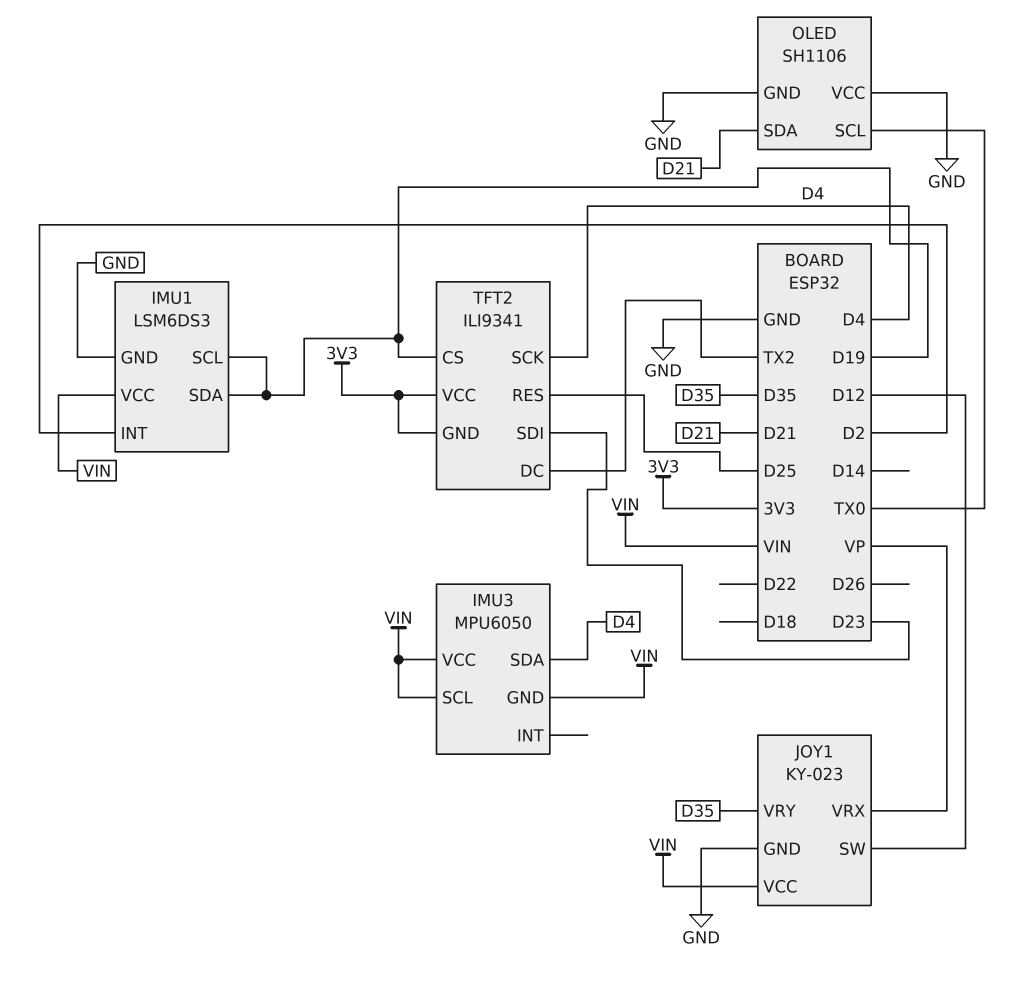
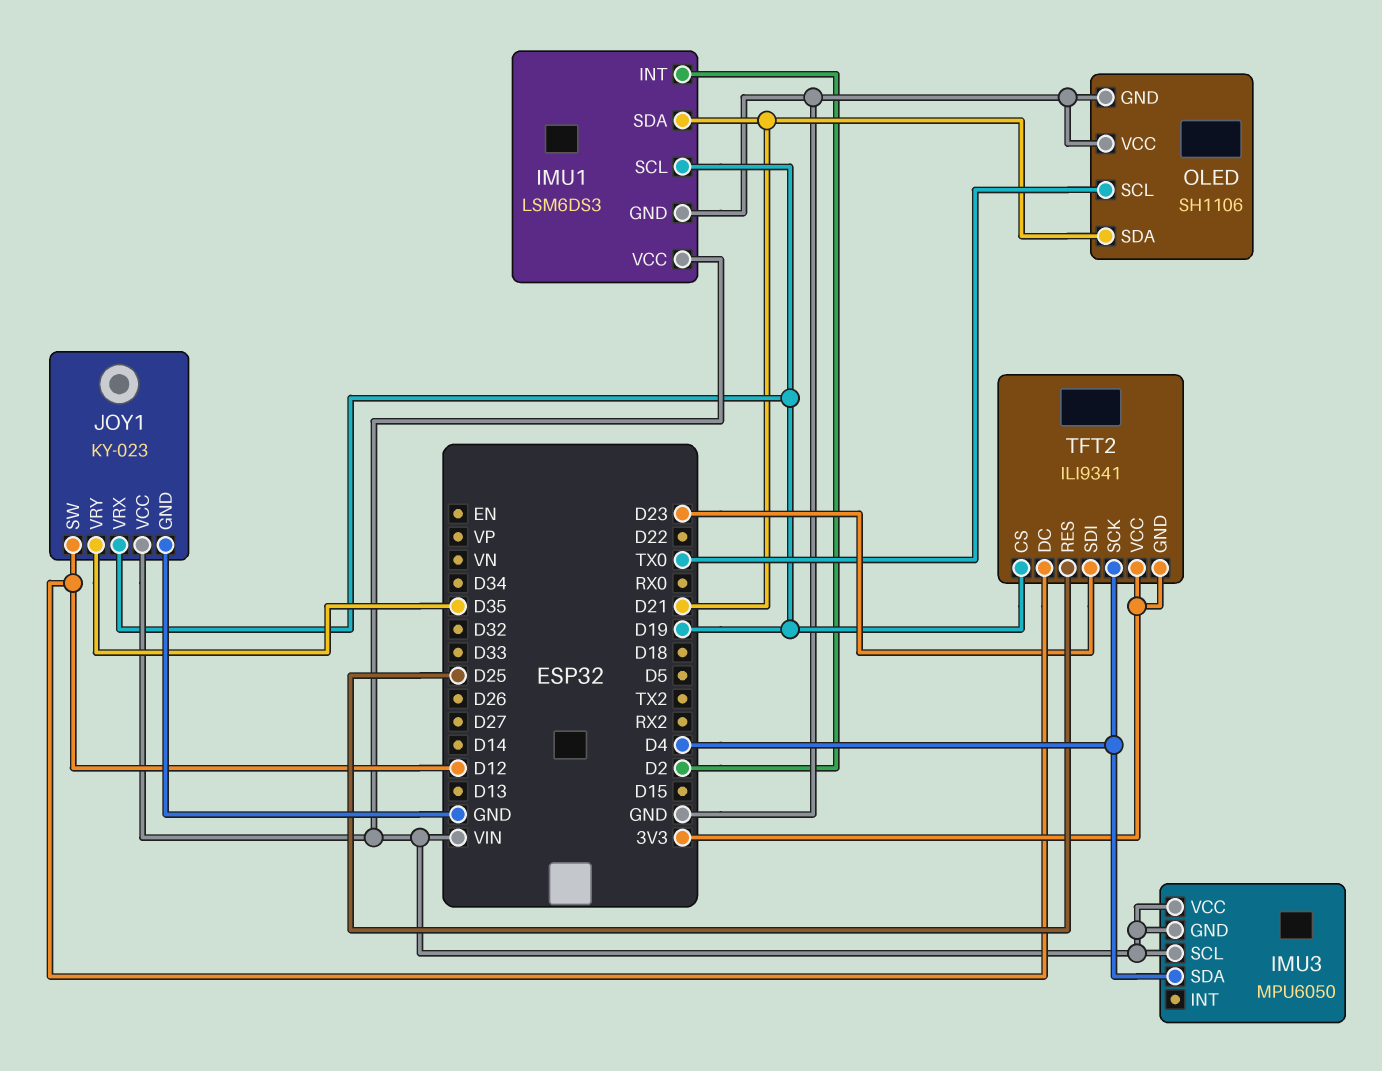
IMU1 pin SDA: D19 -> D21
JOY1 pin VRX: VP -> D19
TFT2 pin DC: TX2 -> D12

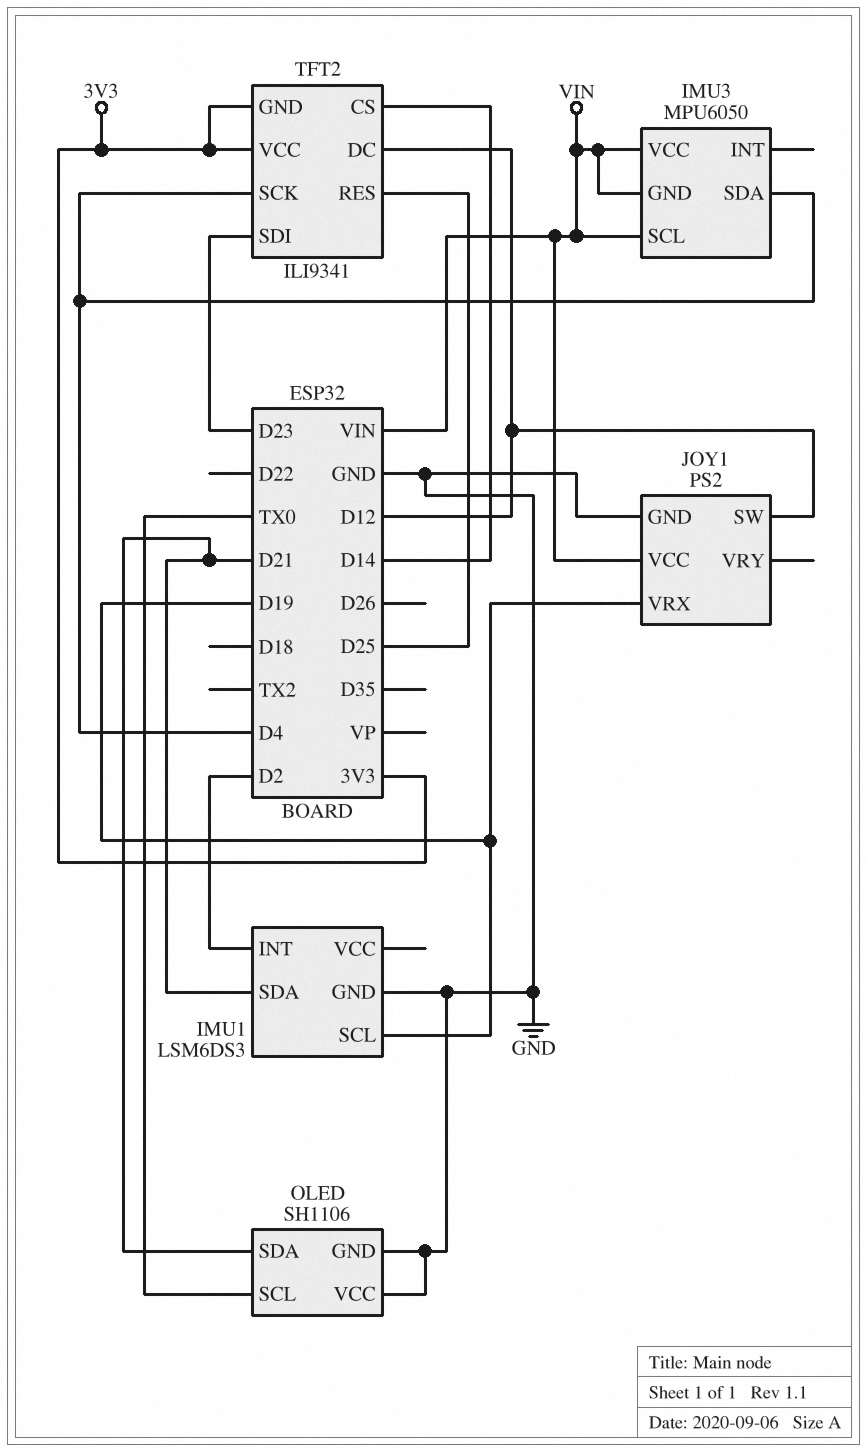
IMU1 pin VCC: VIN -> none
JOY1: KY-023 -> PS2
JOY1 pin VRY: D35 -> none
TFT2 pin CS: D19 -> D14

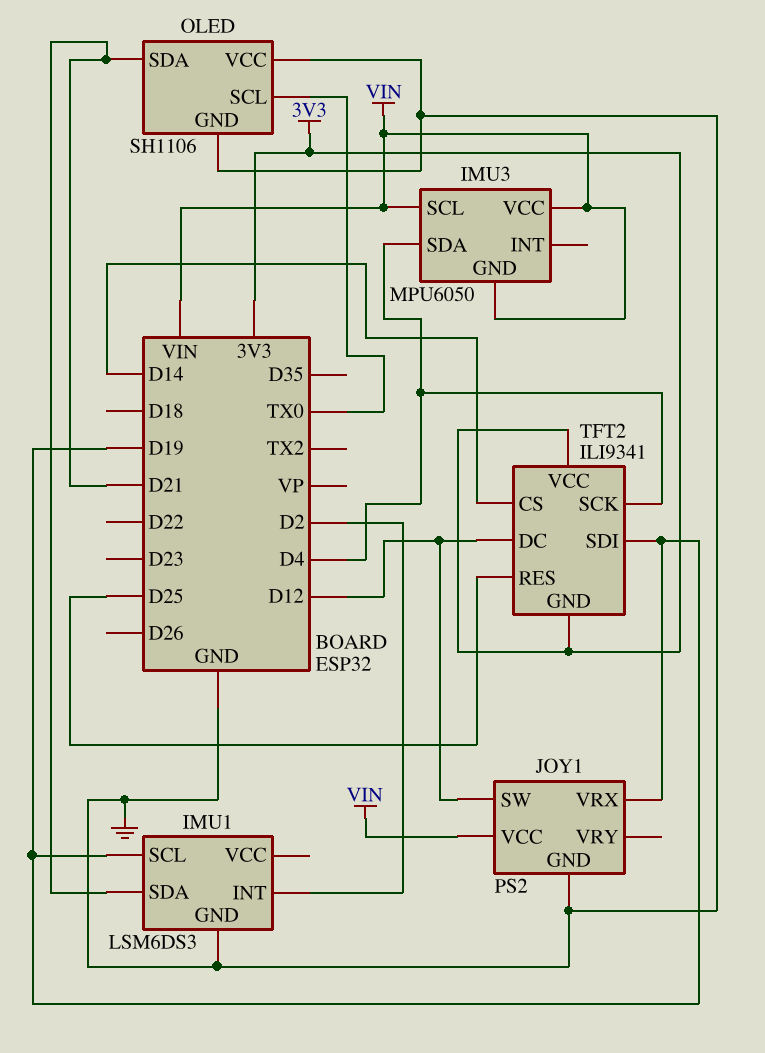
TFT2 pin SDI: D23 -> D19

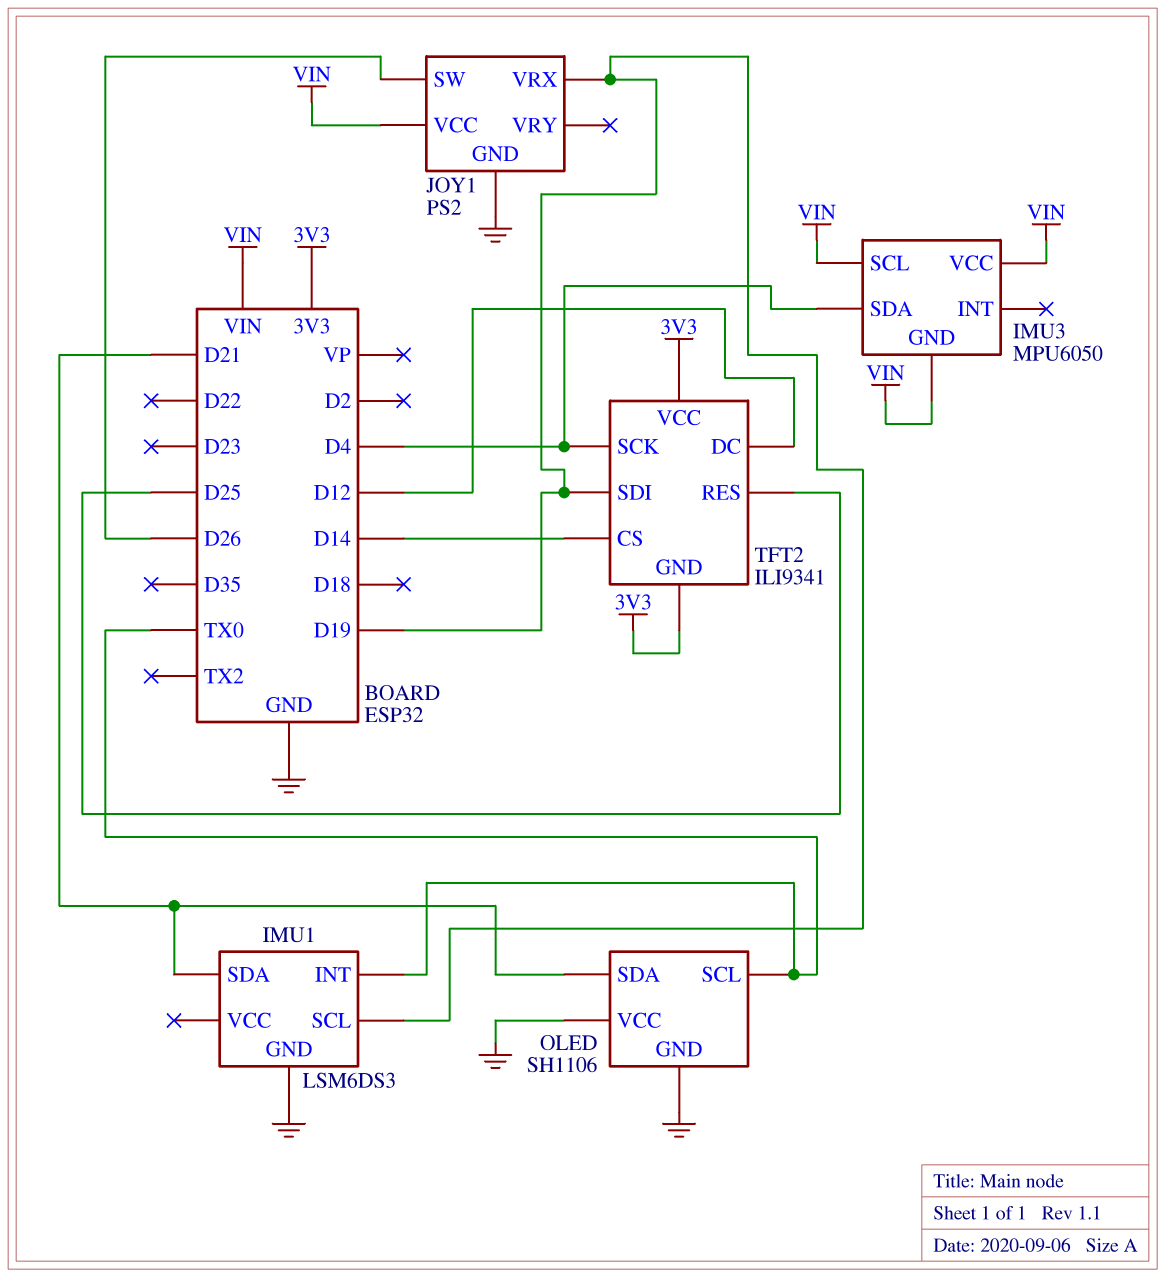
IMU1 pin INT: D2 -> TX0
JOY1 pin SW: D12 -> D26

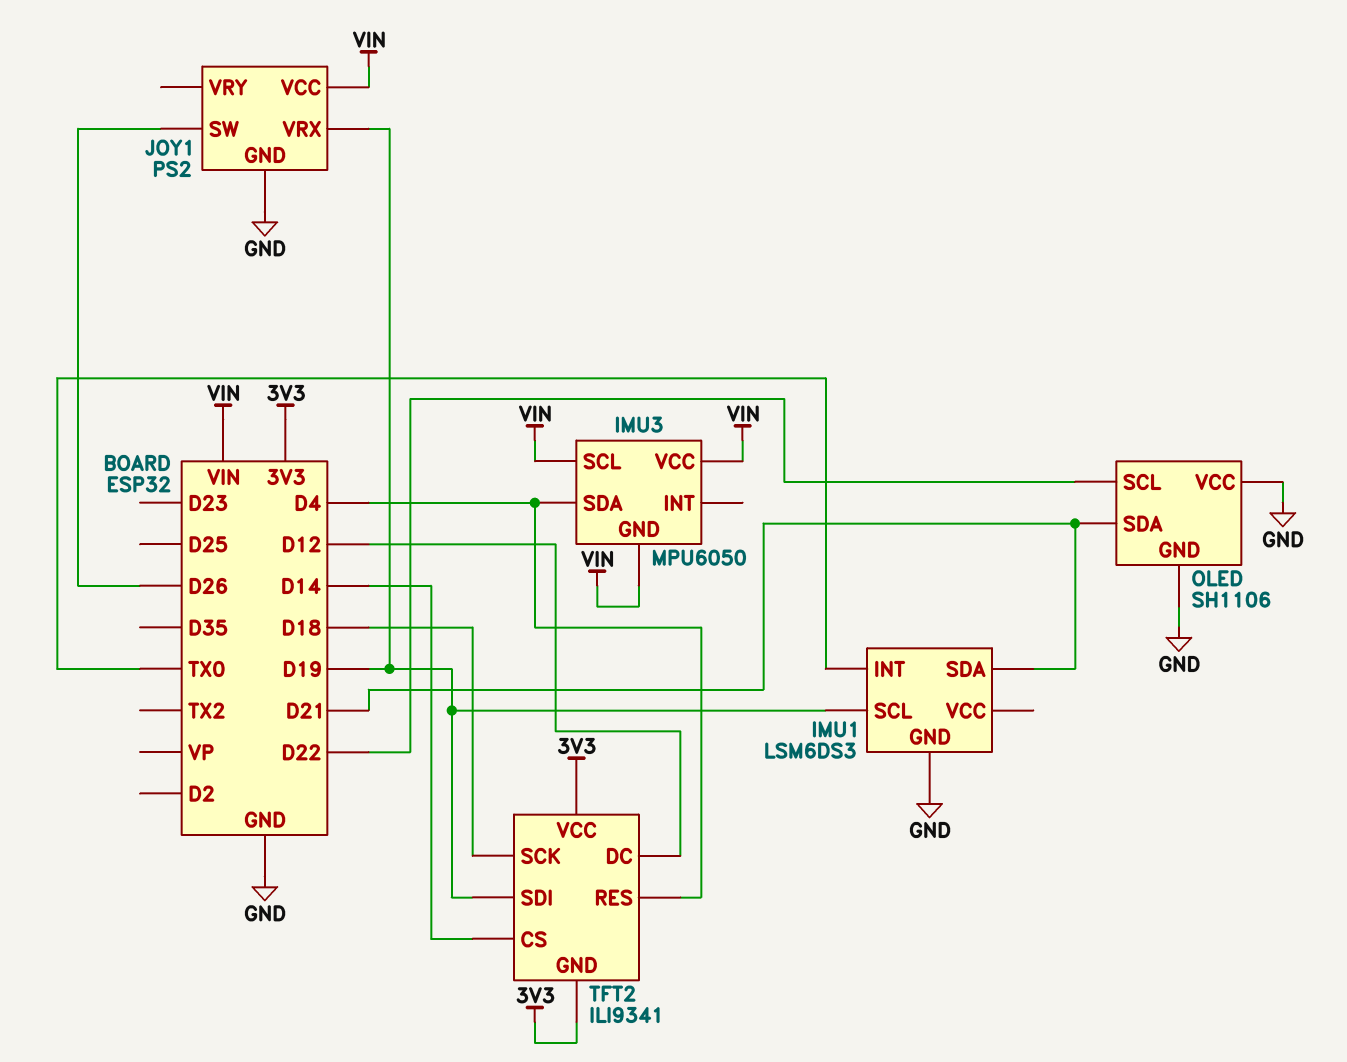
OLED pin SCL: TX0 -> D22
TFT2 pin RES: D25 -> D4
TFT2 pin SCK: D4 -> D18

